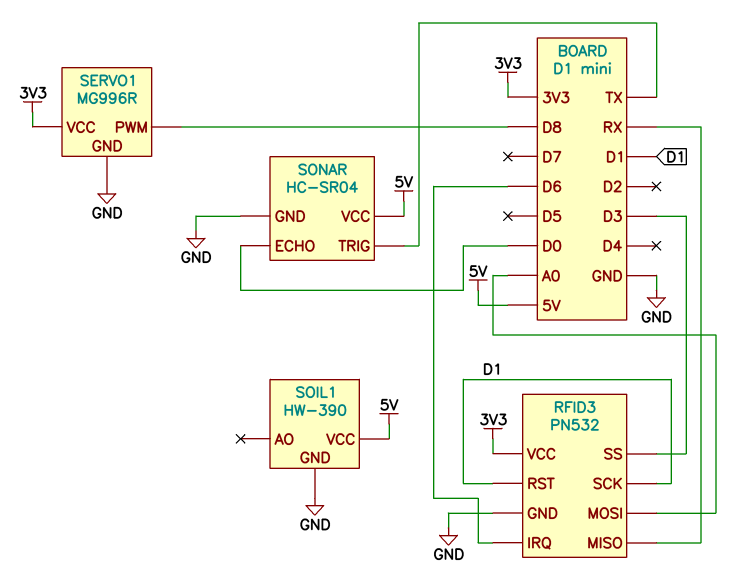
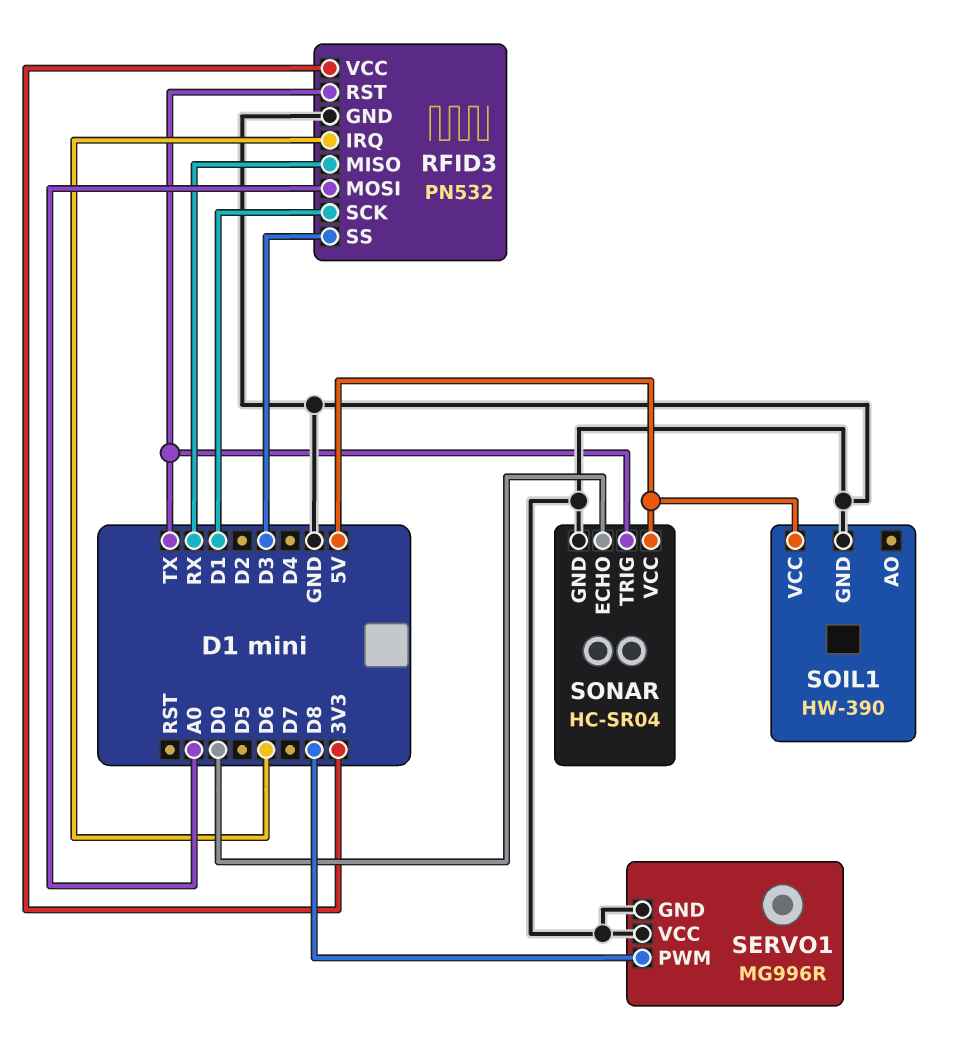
RFID3 pin RST: D1 -> TX
SERVO1 pin VCC: 3V3 -> GND

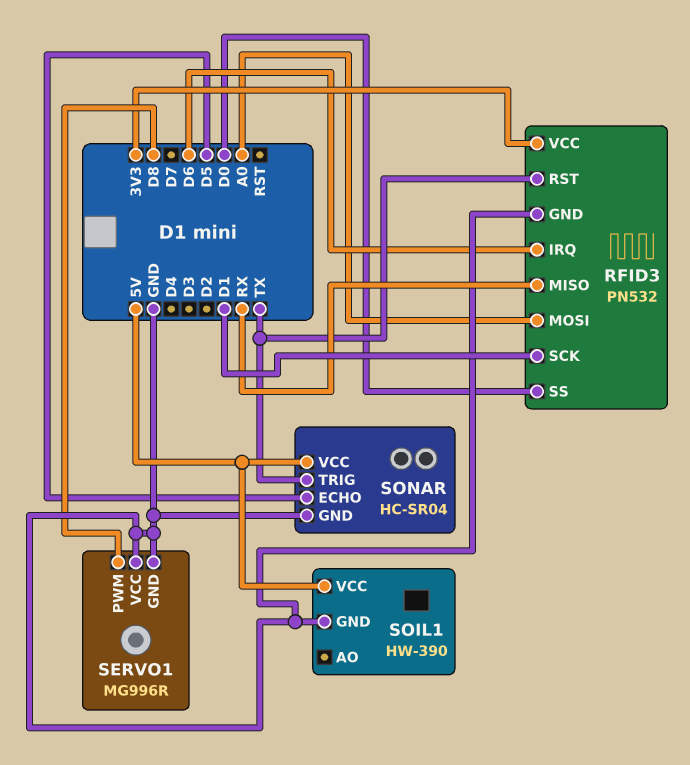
RFID3 pin SS: D3 -> D0
SONAR pin ECHO: D0 -> D5

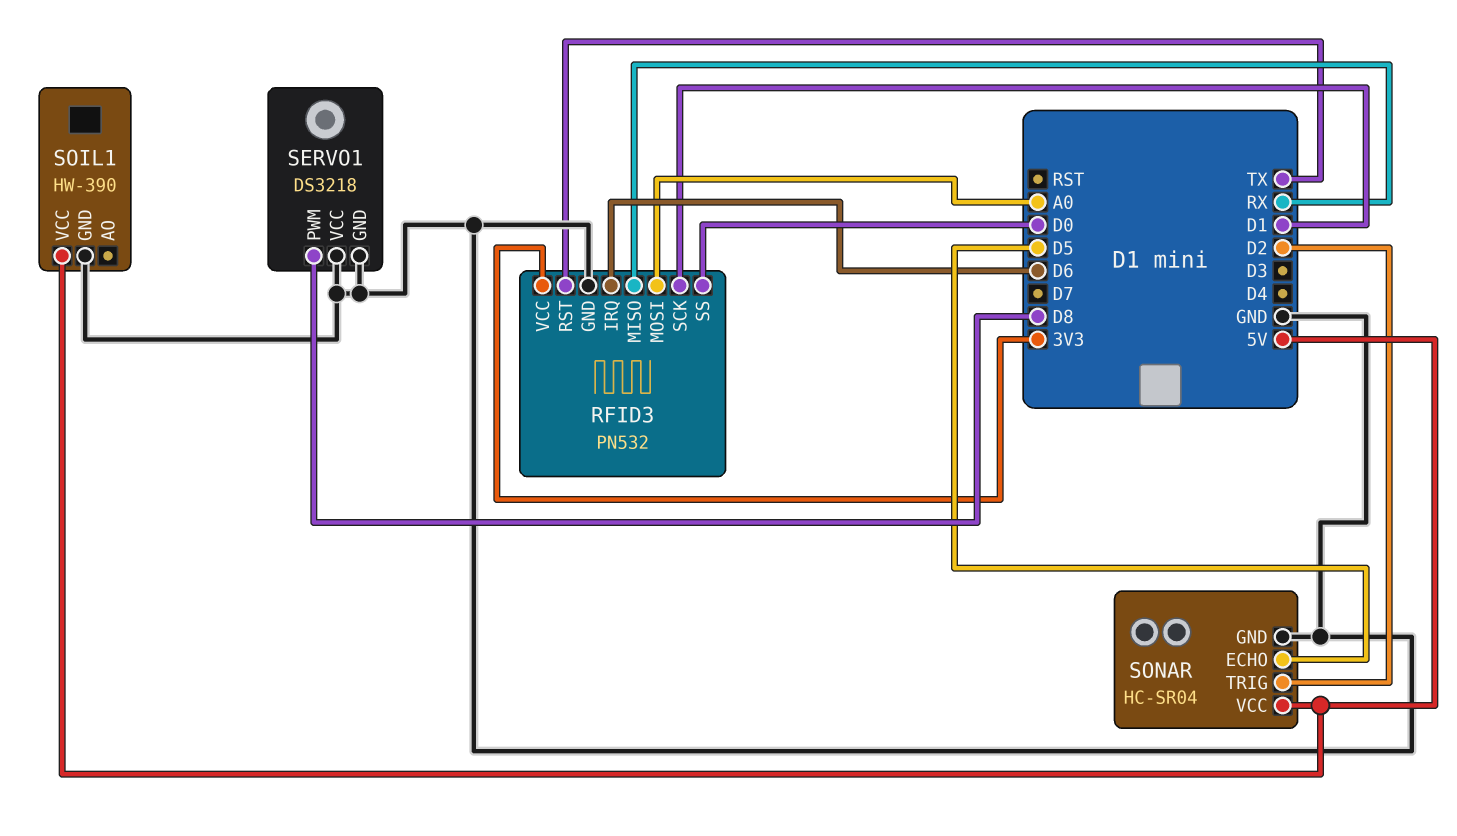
SERVO1: MG996R -> DS3218
SONAR pin TRIG: TX -> D2

